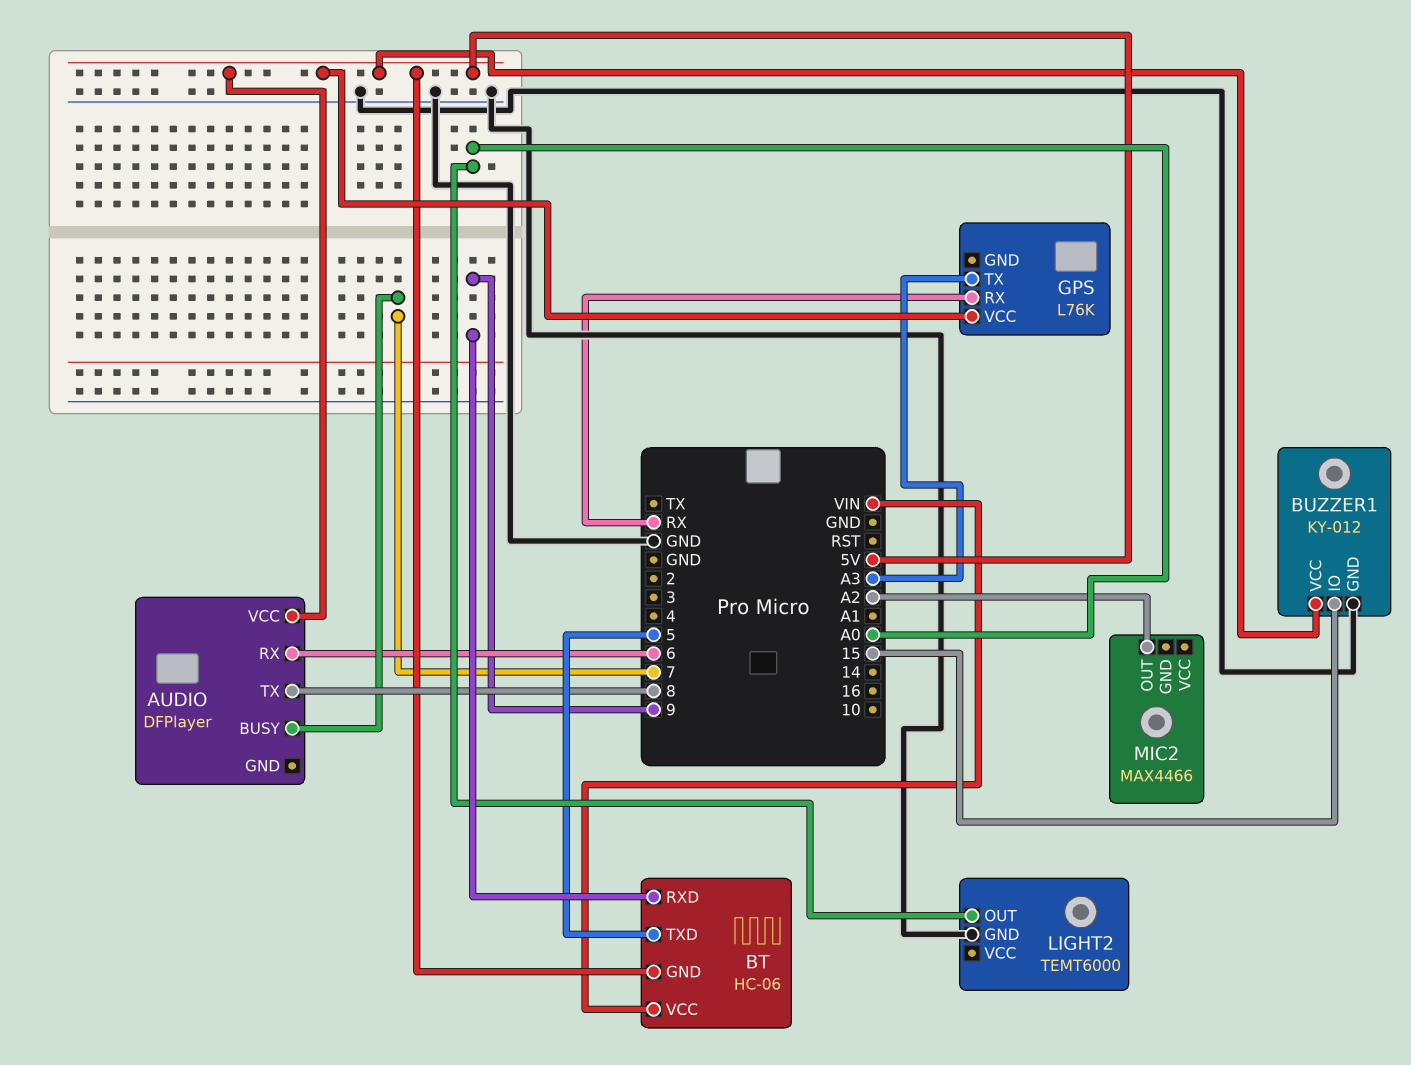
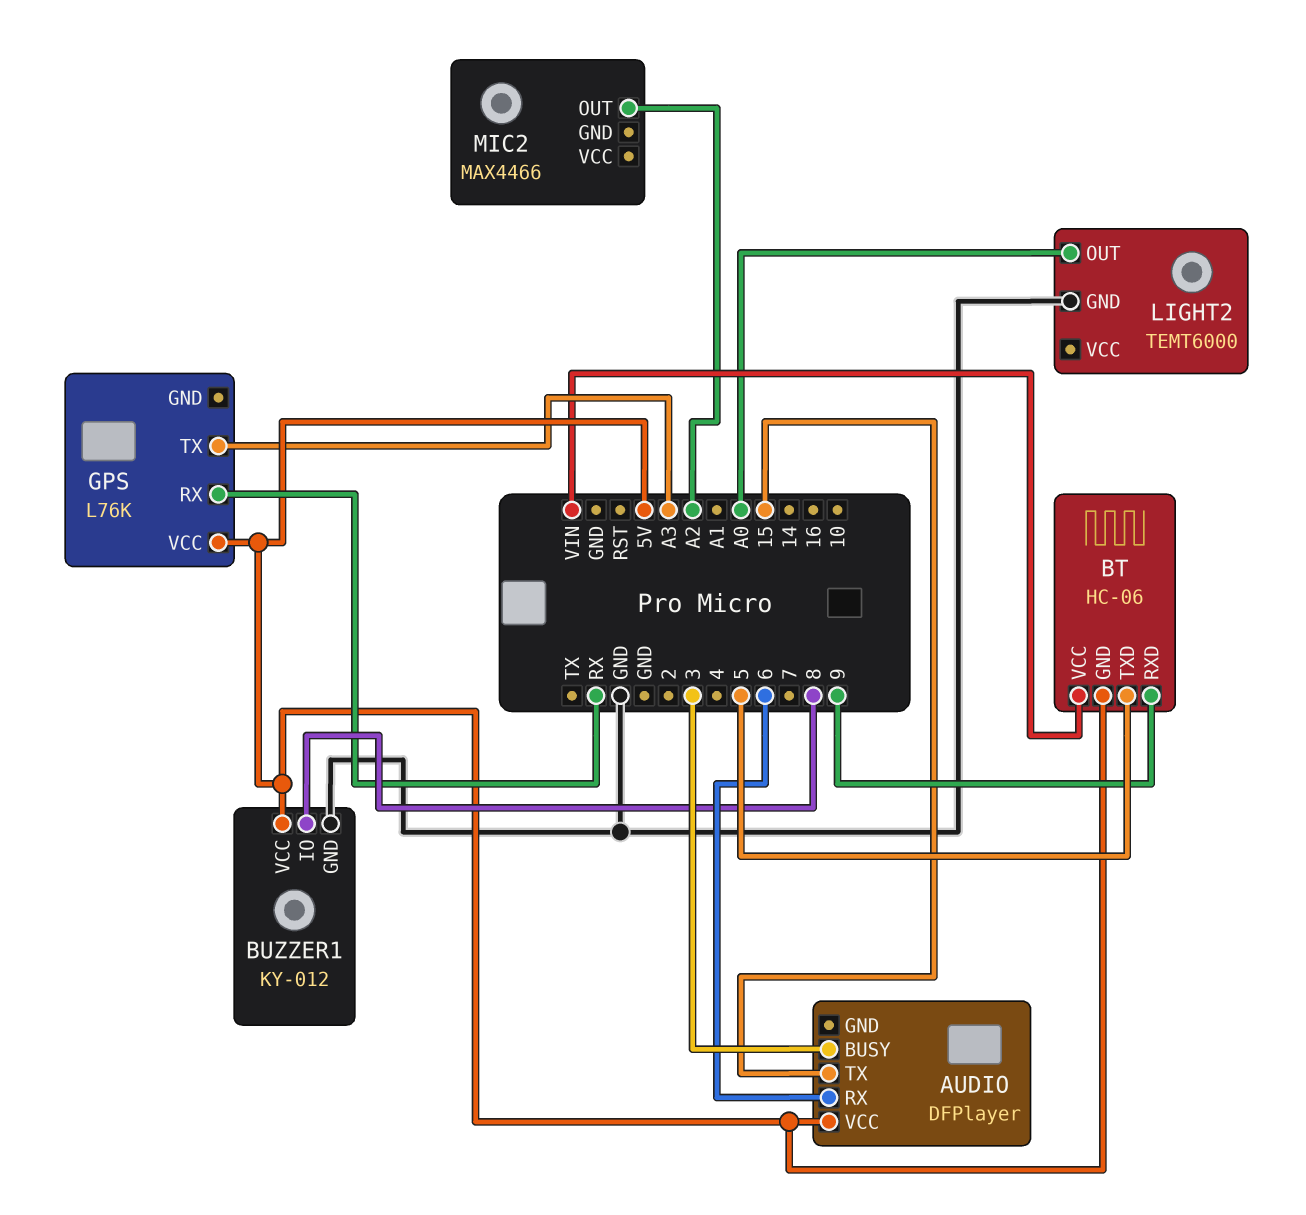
AUDIO pin BUSY: 7 -> 3
AUDIO pin TX: 8 -> 15
BUZZER1 pin IO: 15 -> 8

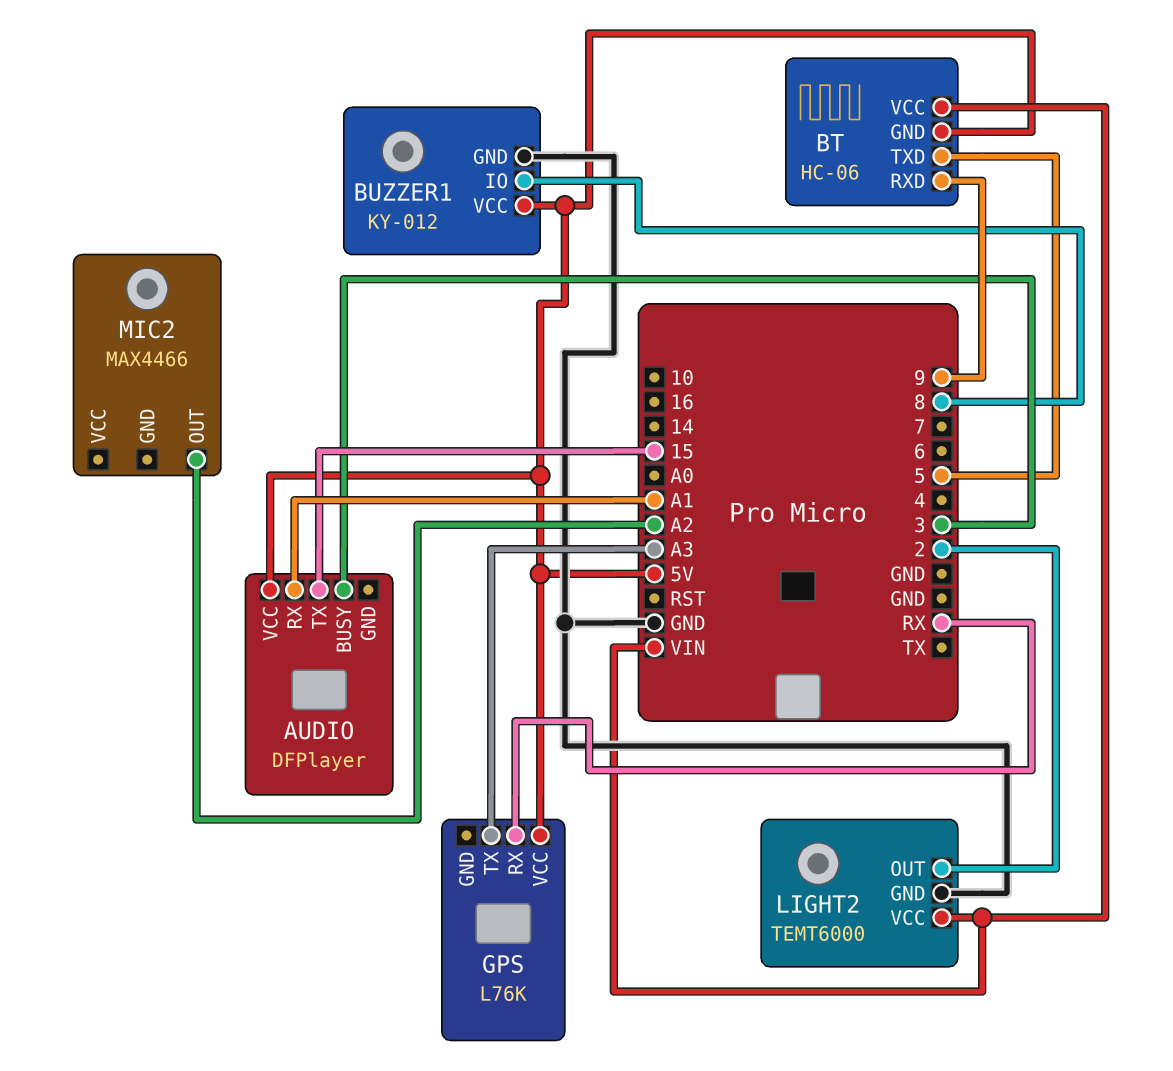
AUDIO pin RX: 6 -> A1
LIGHT2 pin OUT: A0 -> 2
LIGHT2 pin VCC: none -> VIN

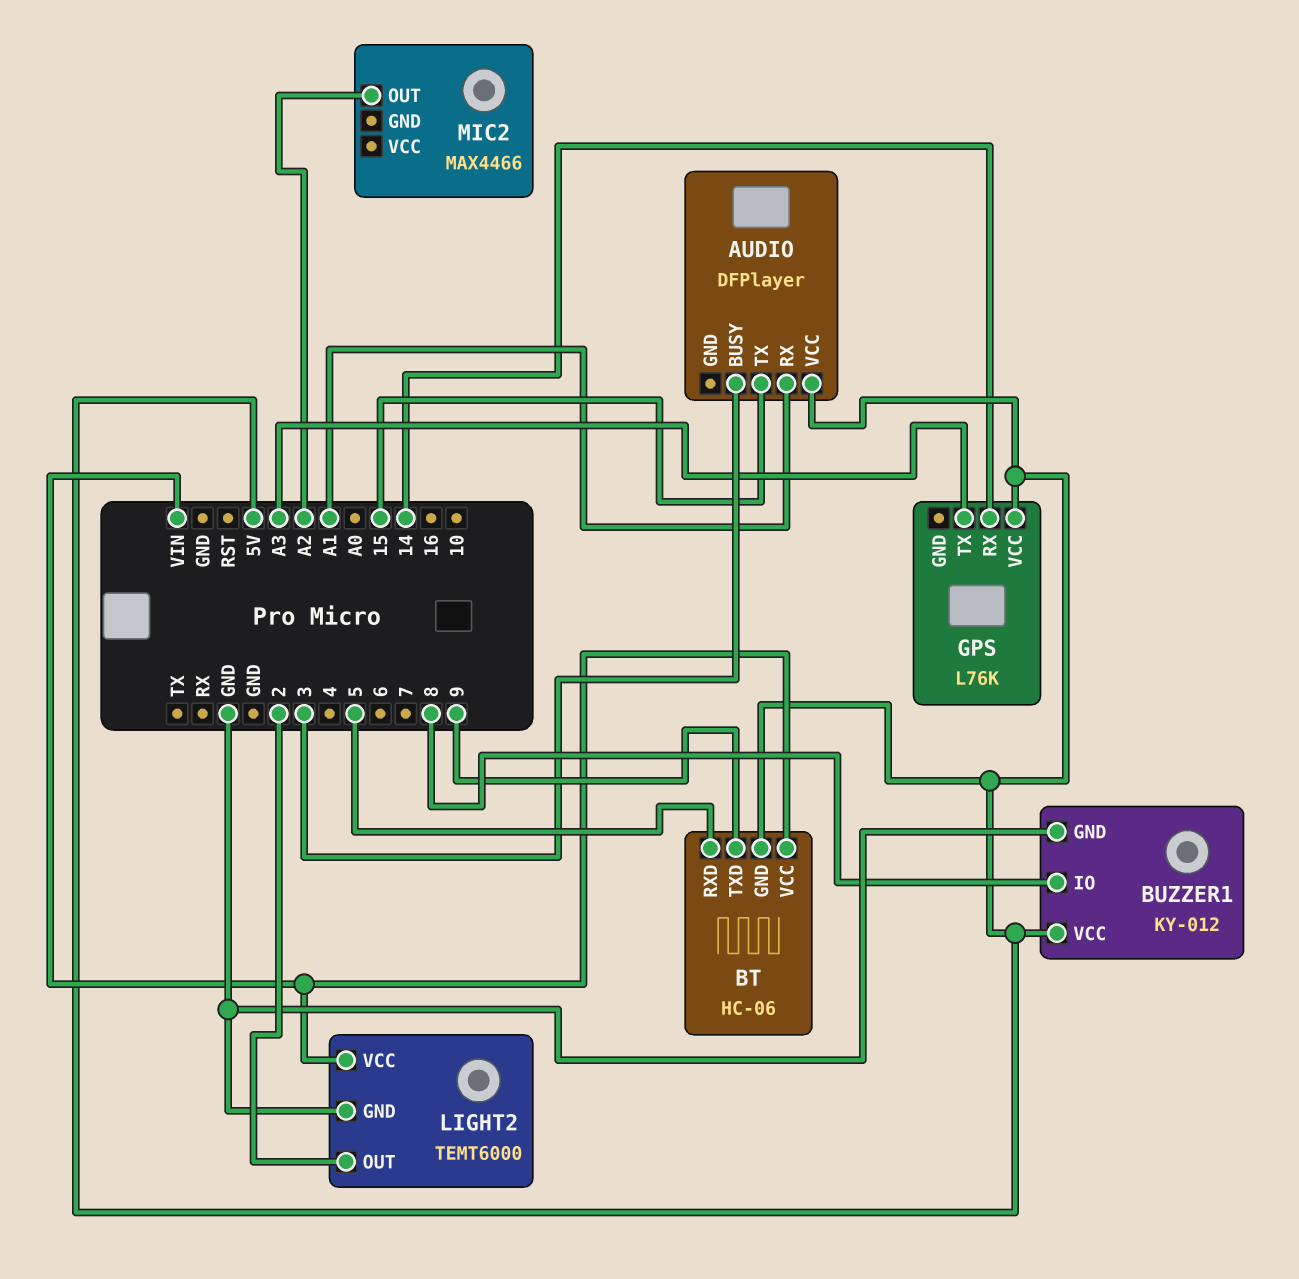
BT pin RXD: 9 -> 5
BT pin TXD: 5 -> 9
GPS pin RX: RX -> 14

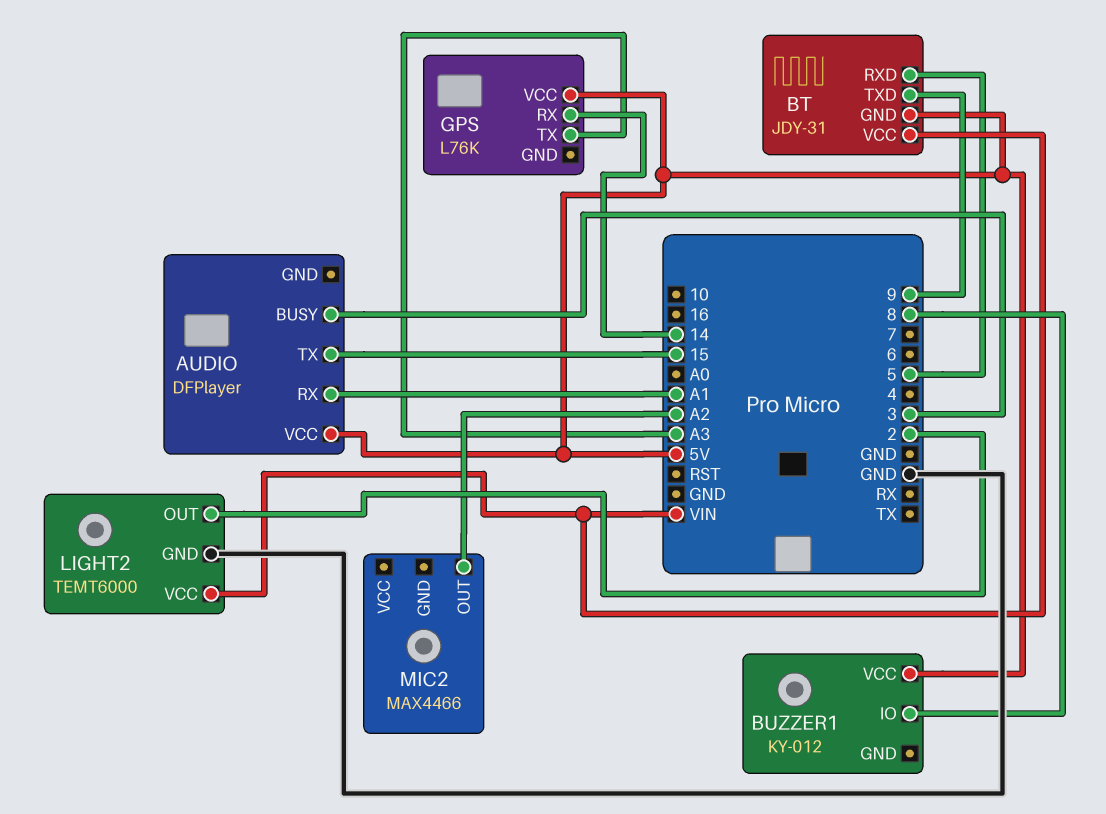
BT: HC-06 -> JDY-31
BUZZER1 pin GND: GND -> none

